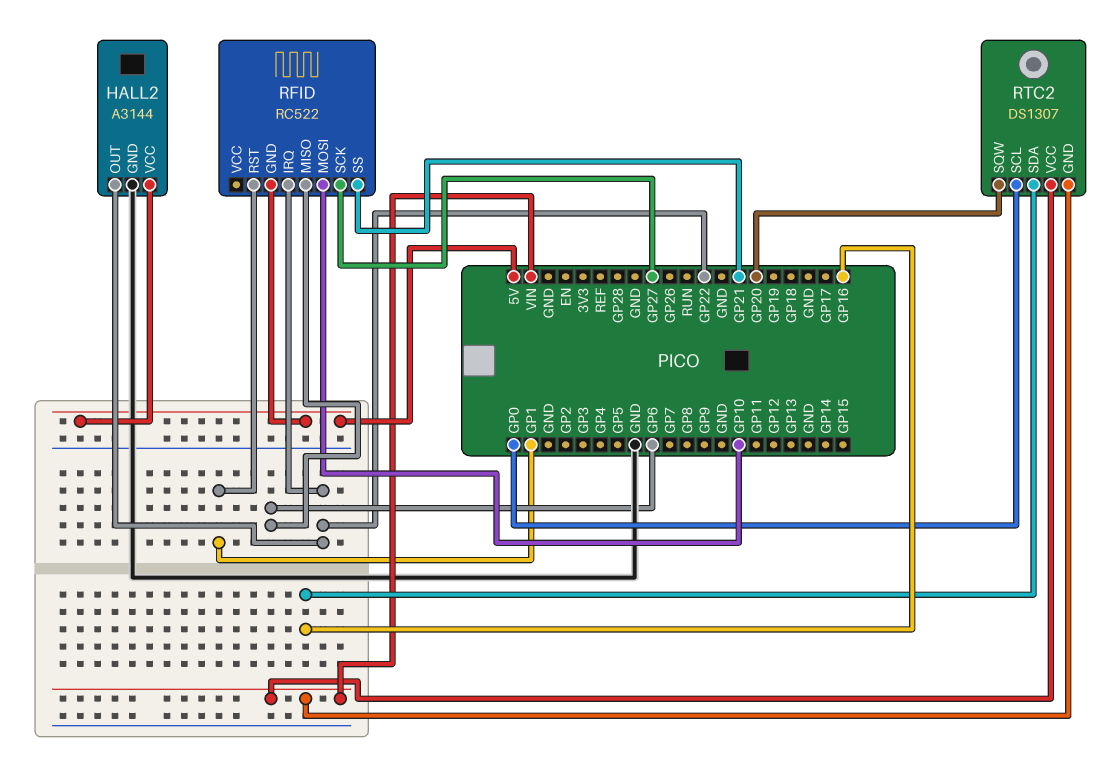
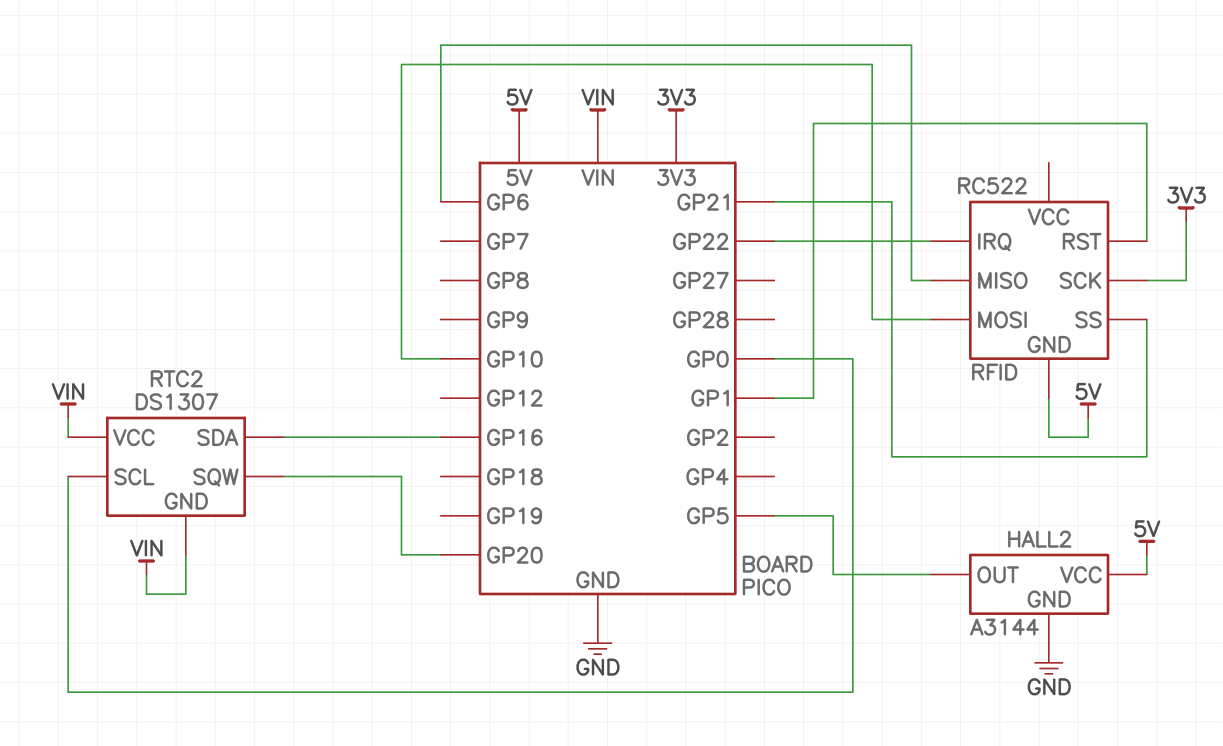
HALL2 pin OUT: GP22 -> GP5
RFID pin SCK: GP27 -> 3V3

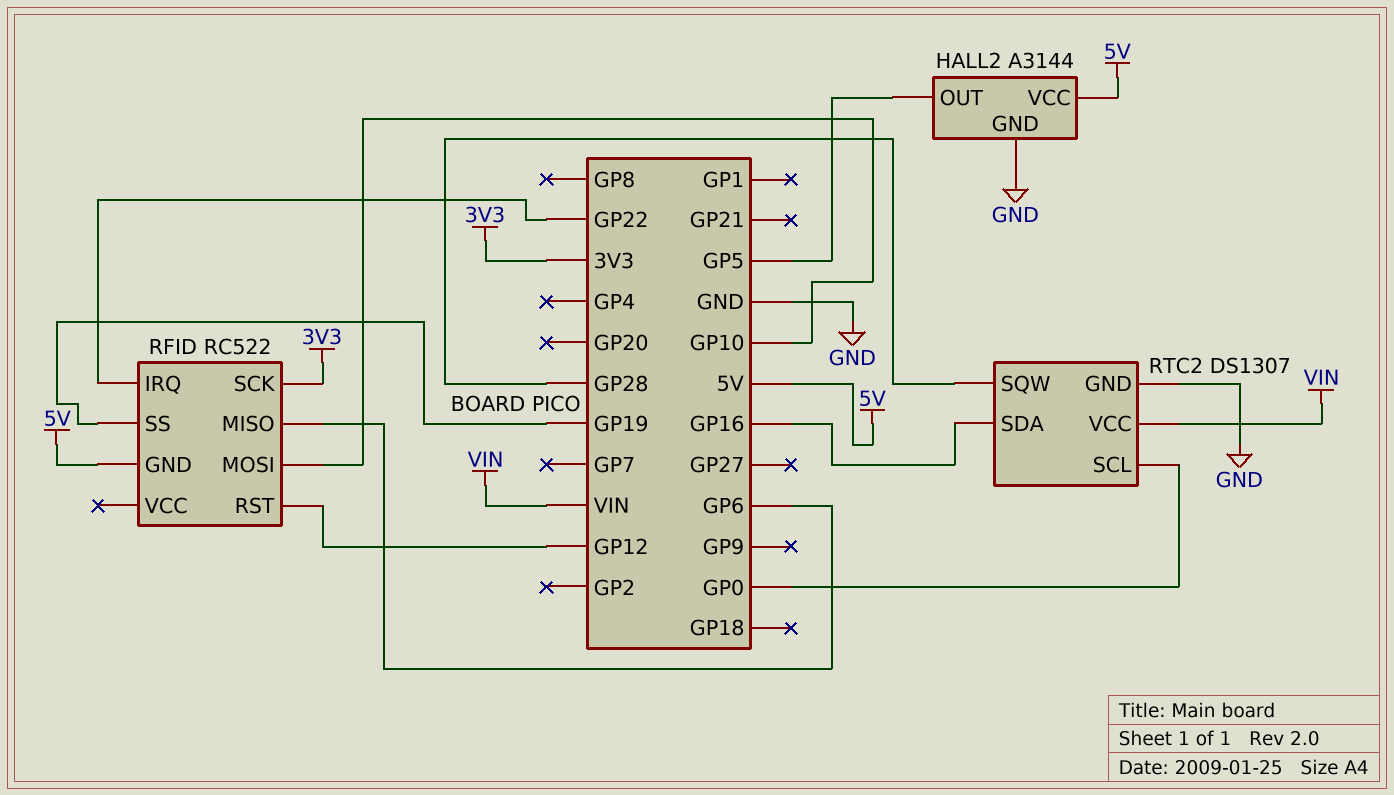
RFID pin RST: GP1 -> GP12
RFID pin SS: GP21 -> GP19
RTC2 pin GND: VIN -> GND
RTC2 pin SQW: GP20 -> GP28

